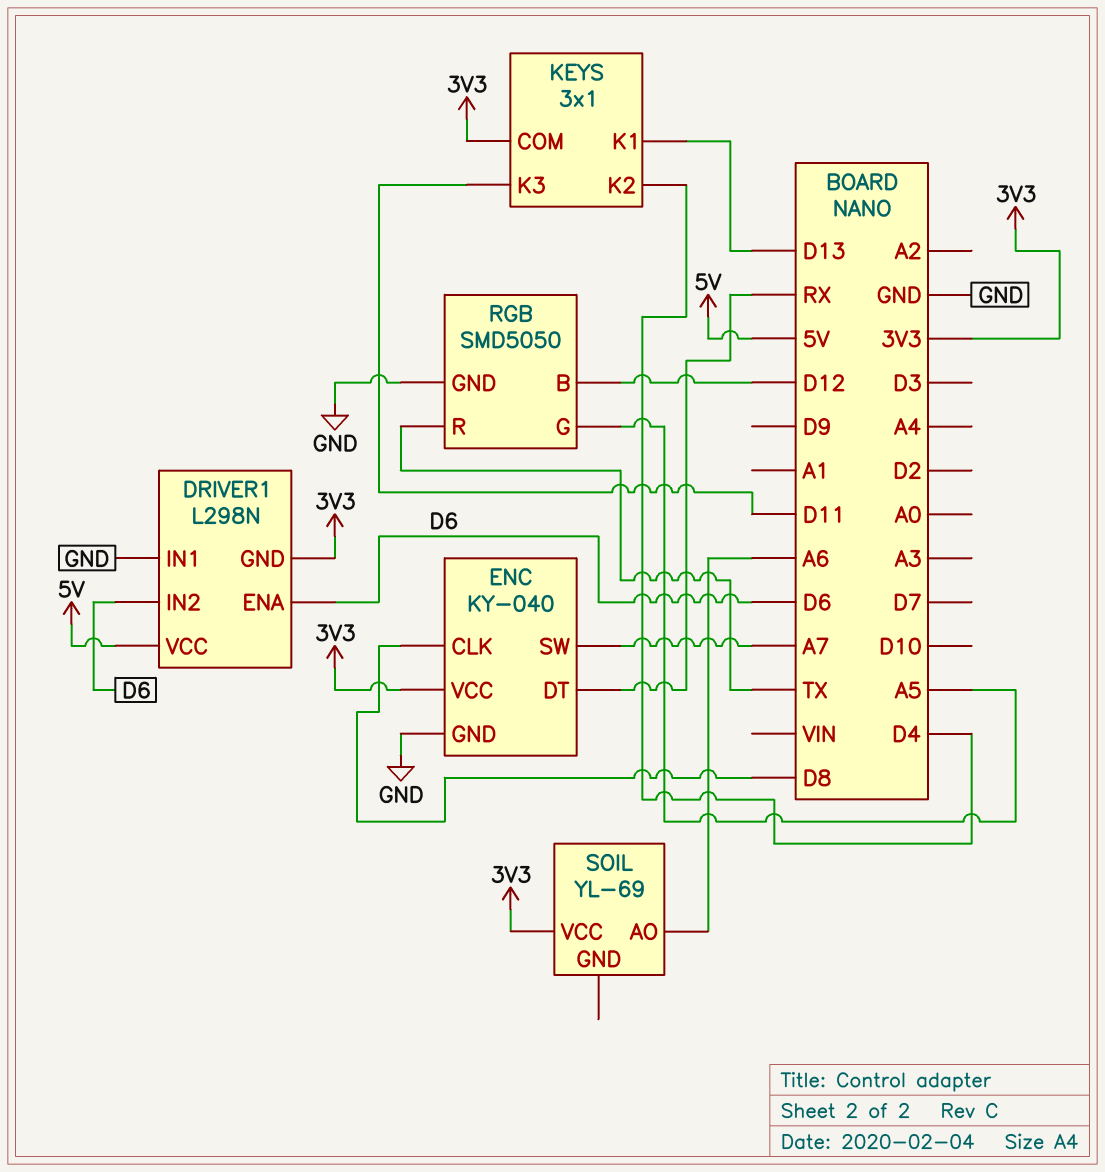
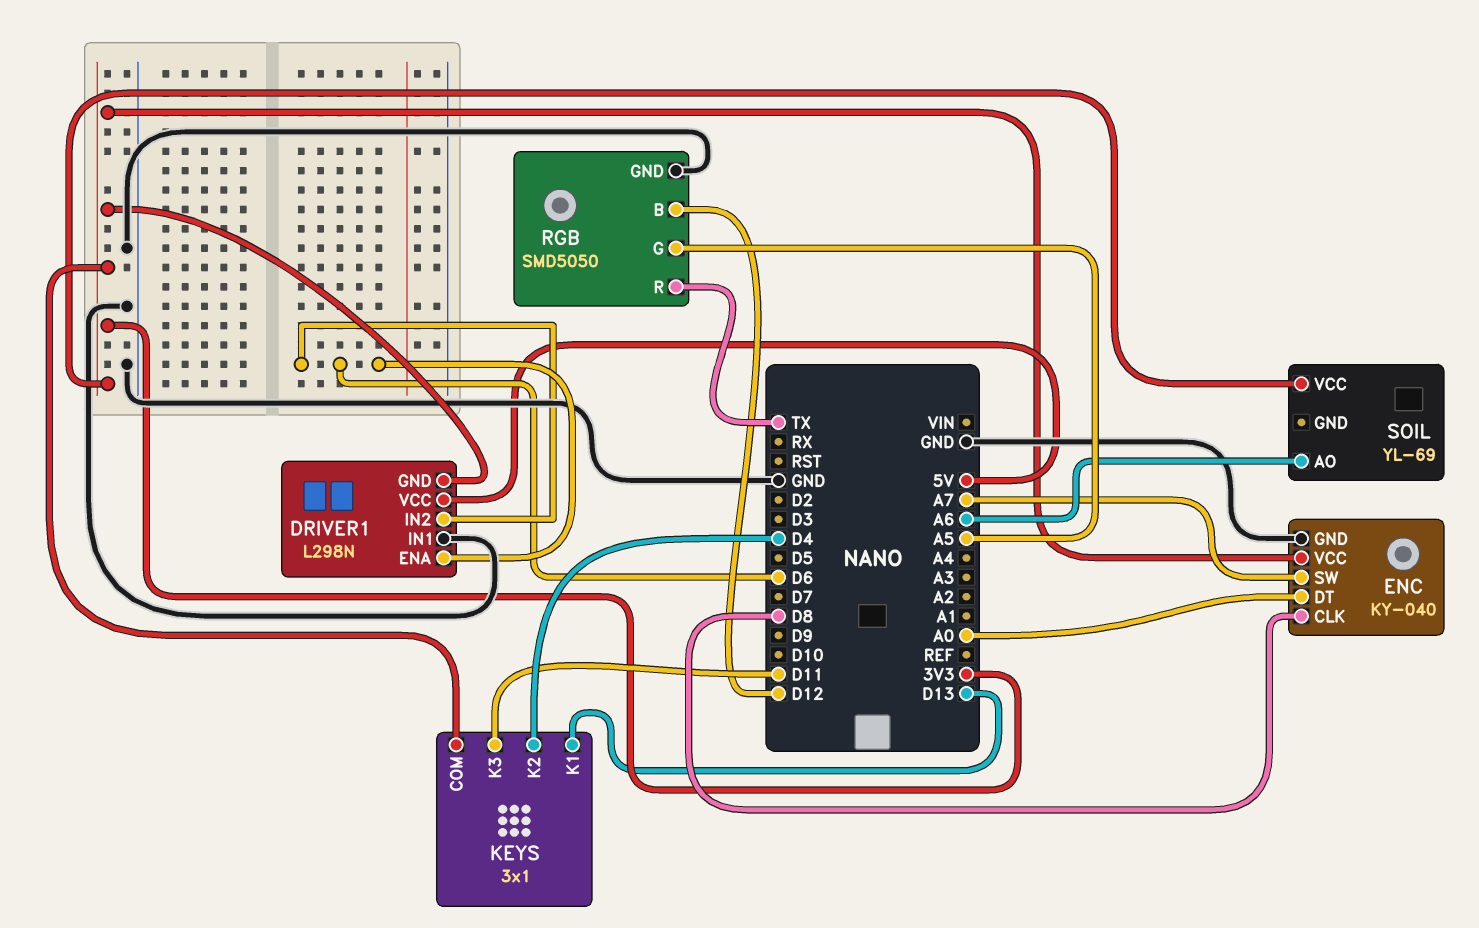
ENC pin DT: RX -> A0

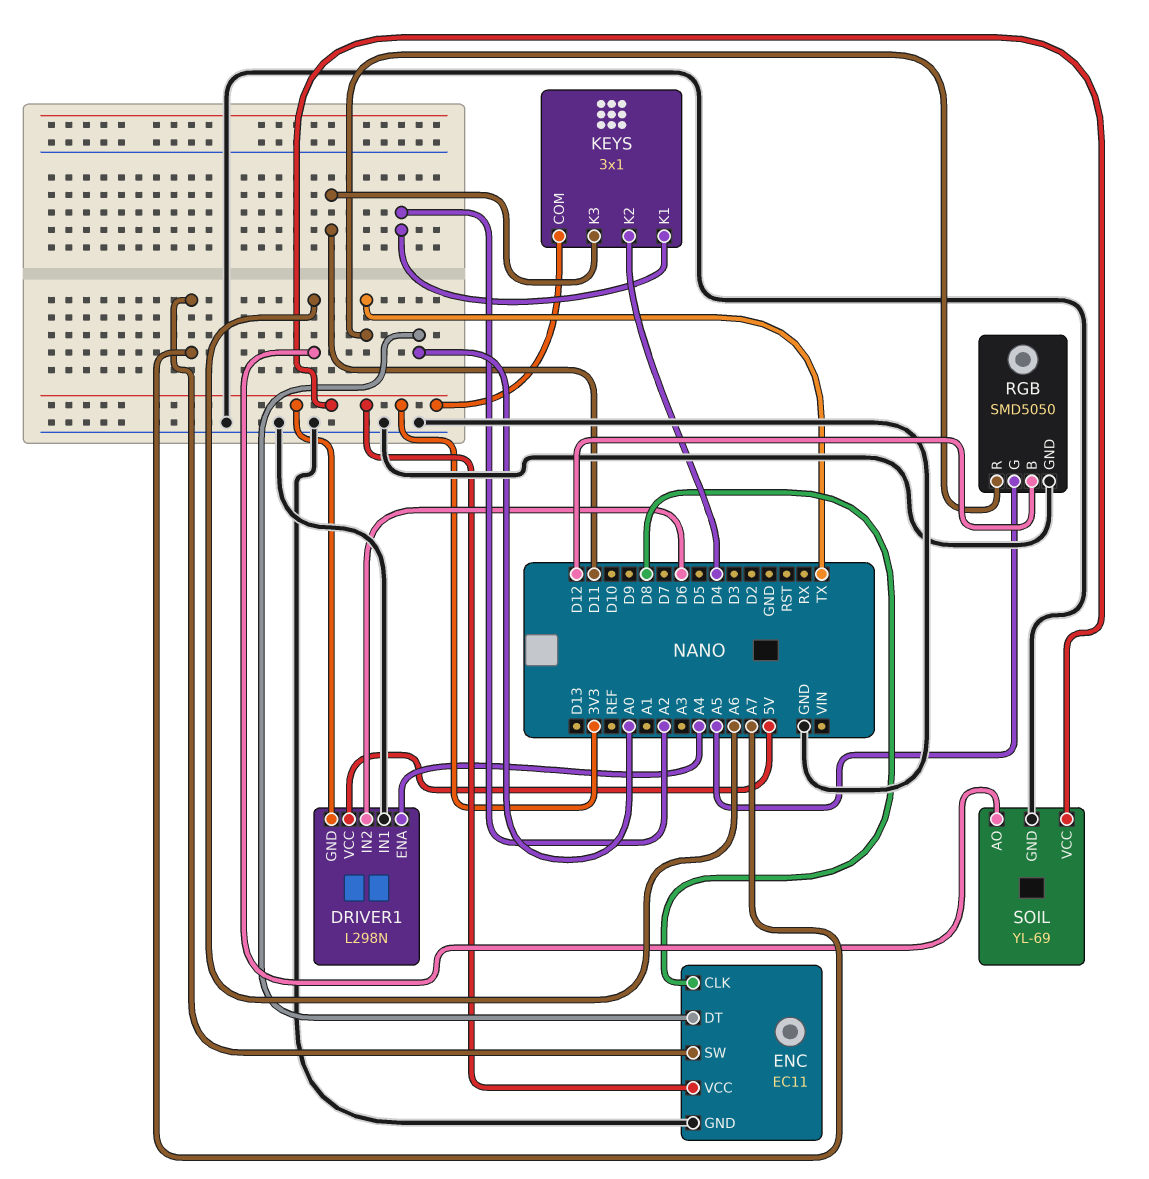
DRIVER1 pin ENA: D6 -> A4
ENC: KY-040 -> EC11
KEYS pin K1: D13 -> A2
SOIL pin GND: none -> GND

